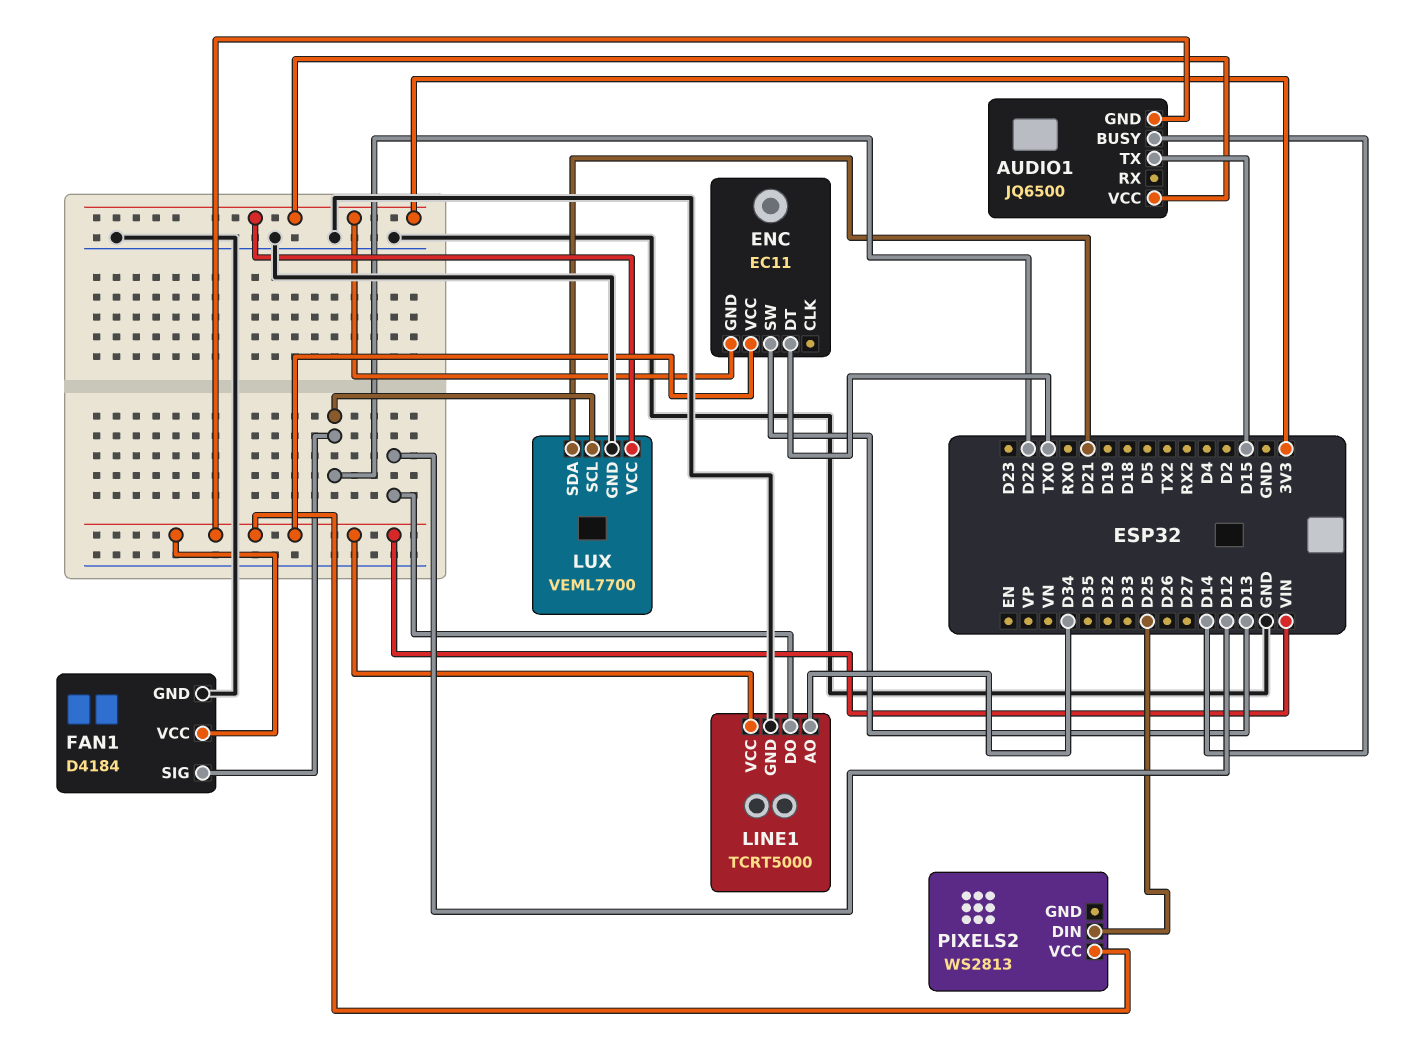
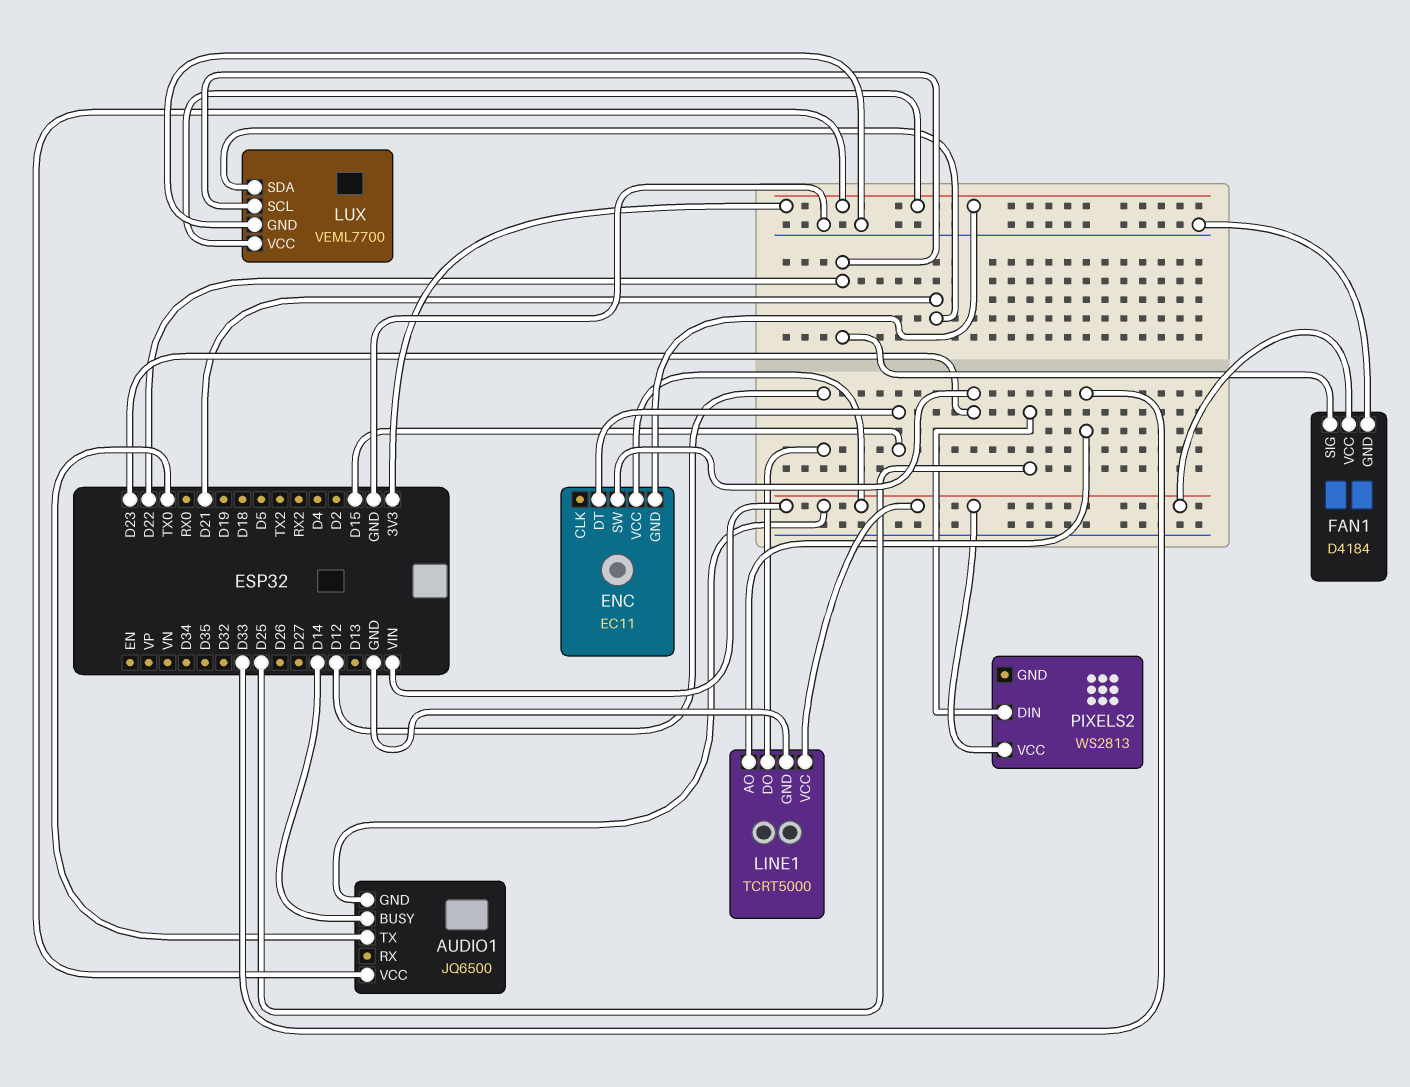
AUDIO1 pin TX: D15 -> TX0
ENC pin DT: TX0 -> D15
ENC pin SW: D13 -> D23
LINE1 pin AO: D34 -> D33

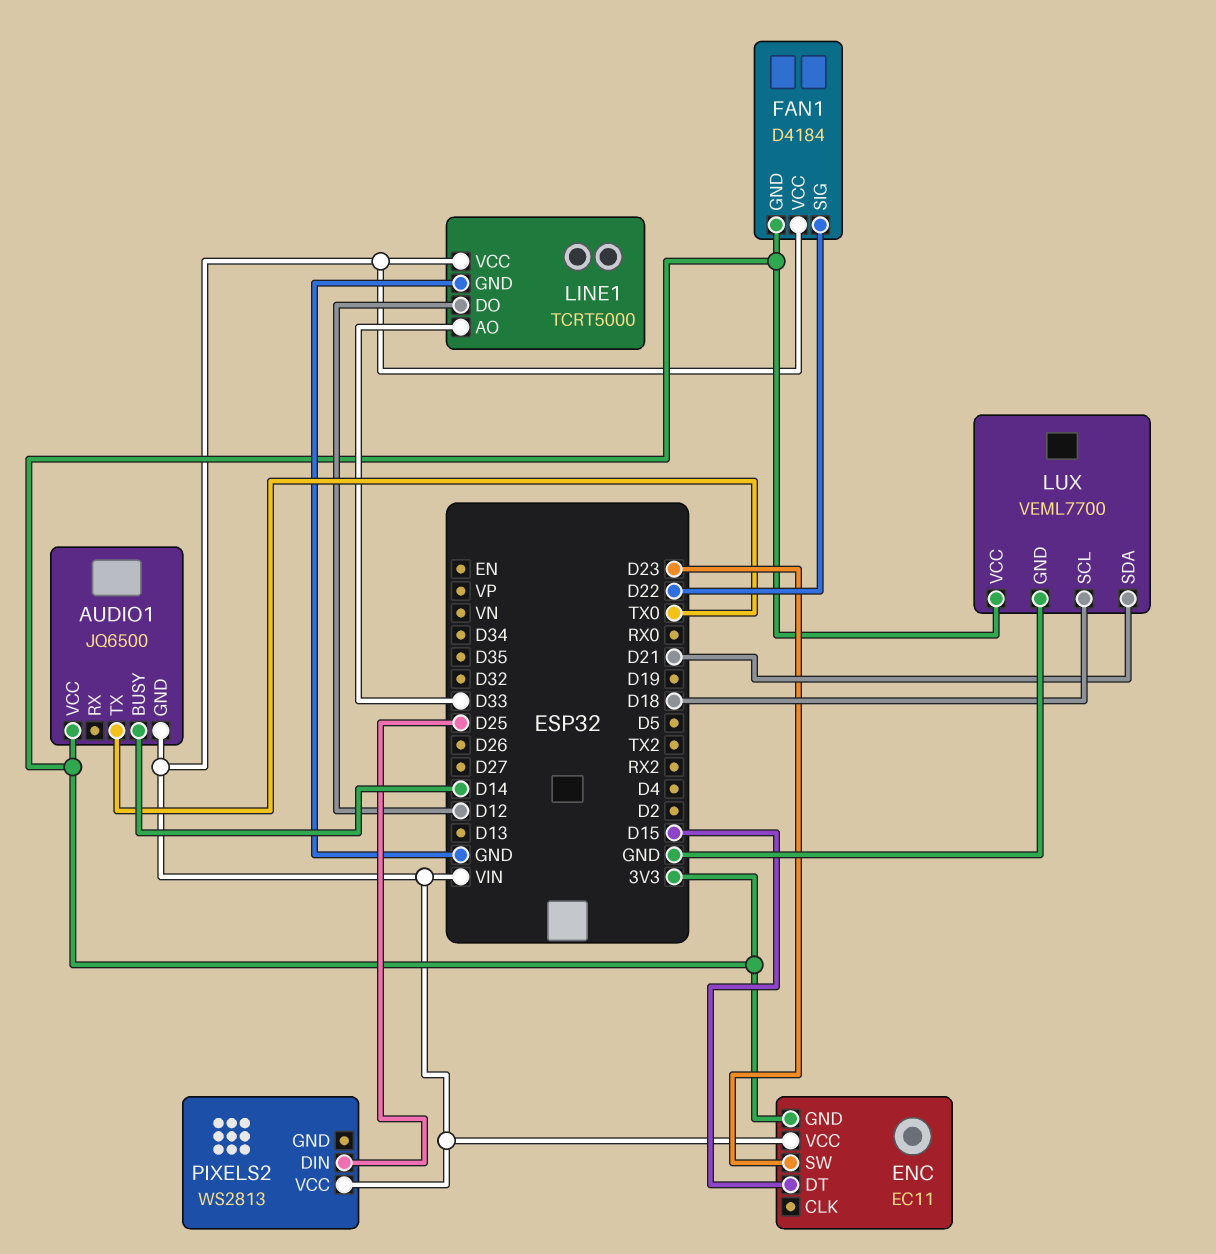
FAN1 pin GND: GND -> 3V3
LUX pin SCL: D22 -> D18

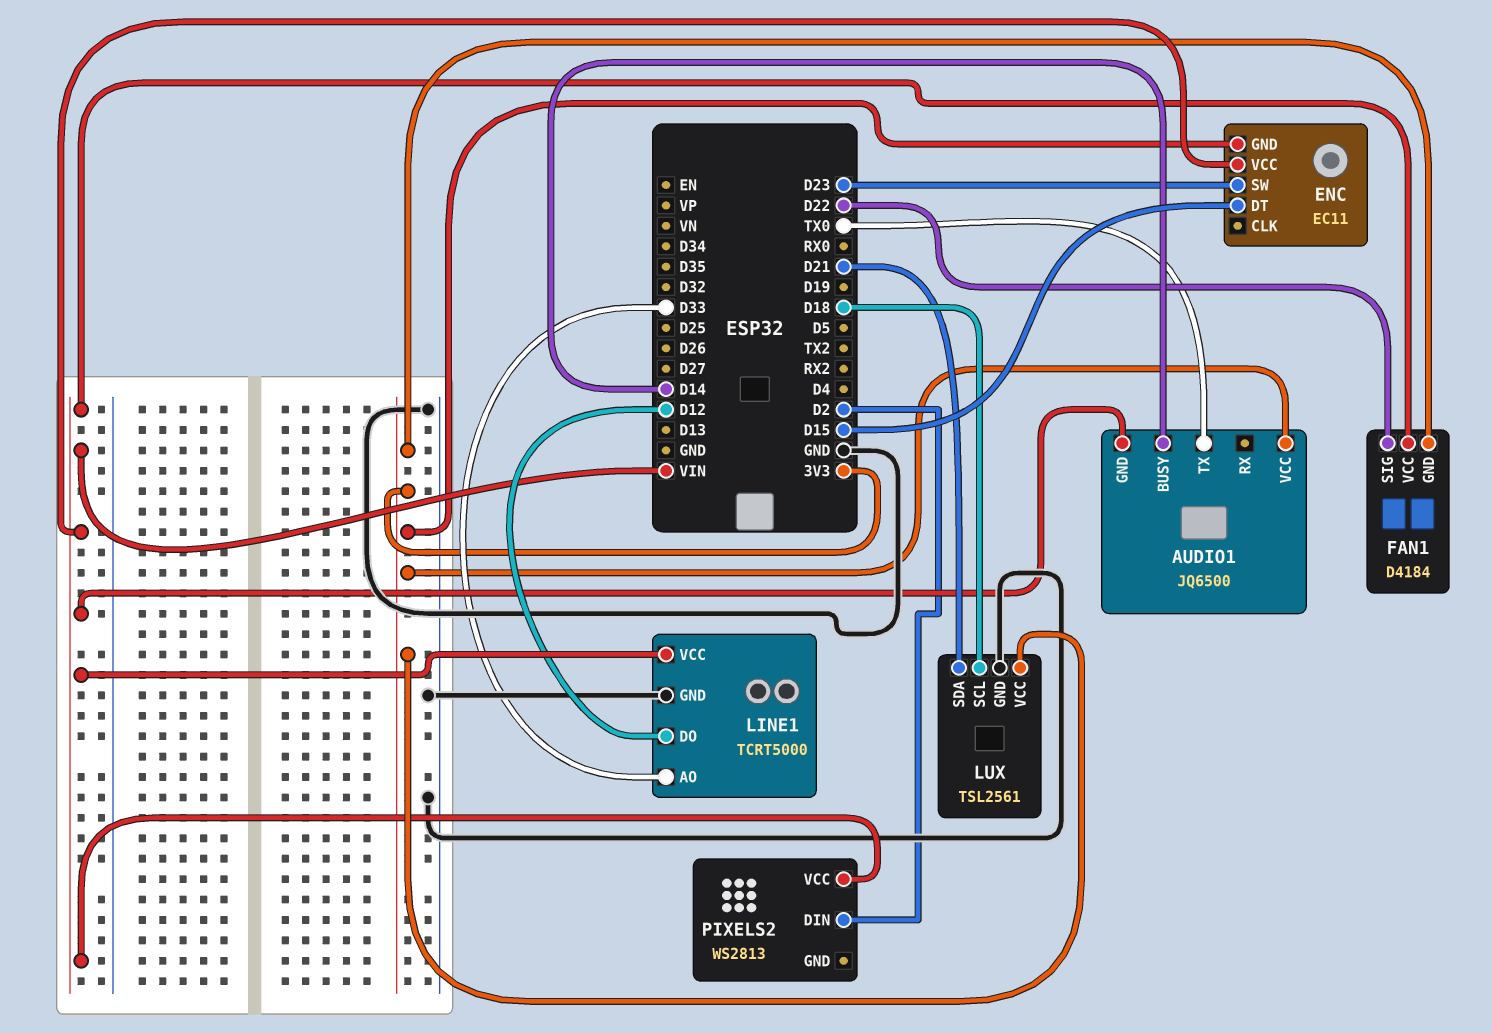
LUX: VEML7700 -> TSL2561
PIXELS2 pin DIN: D25 -> D2

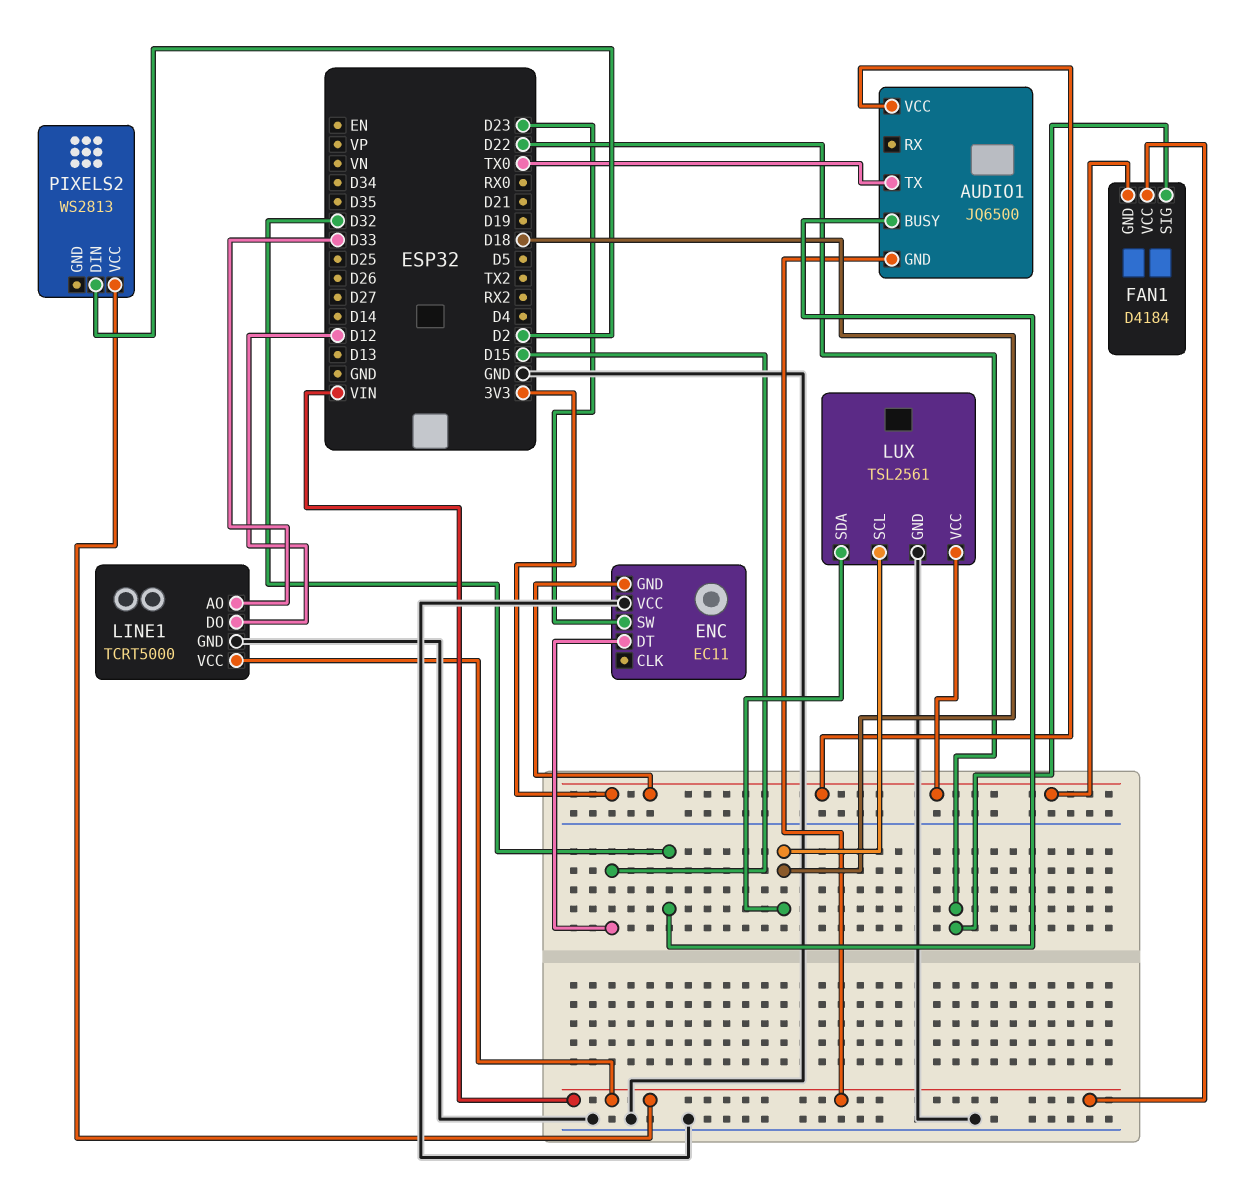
AUDIO1 pin BUSY: D14 -> D32
ENC pin VCC: VIN -> GND
LUX pin SDA: D21 -> D18

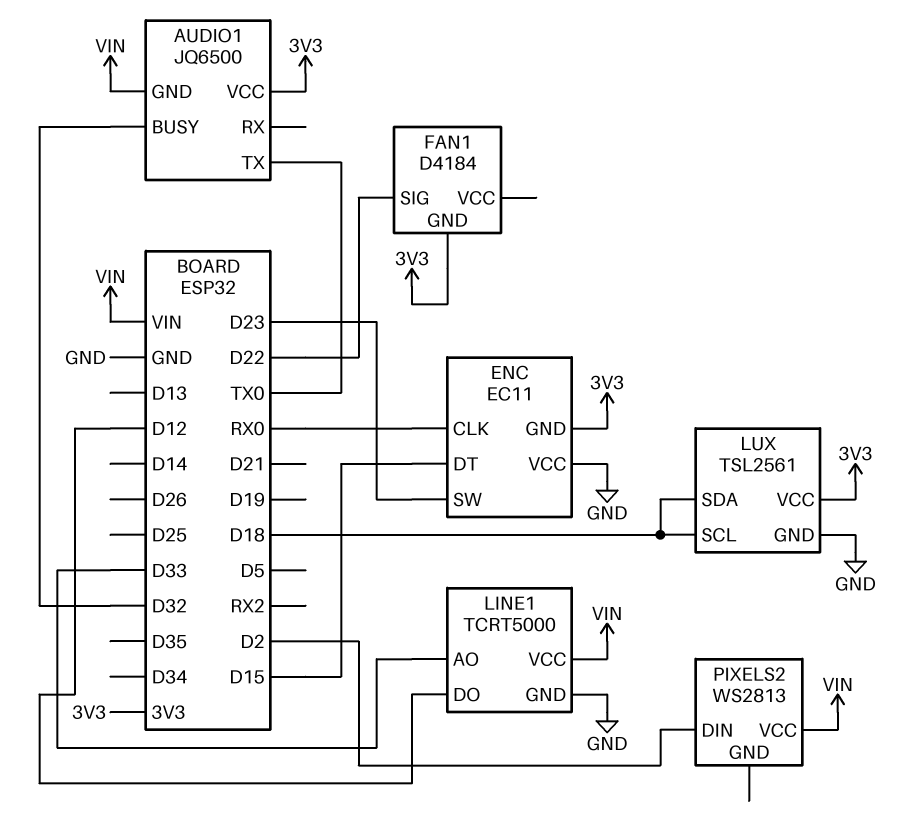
ENC pin CLK: none -> RX0
FAN1 pin VCC: VIN -> none

